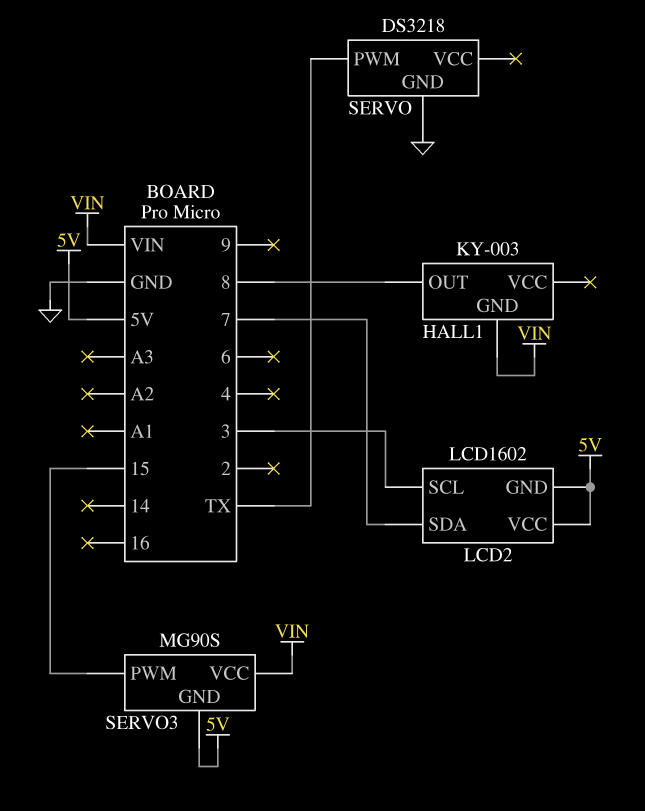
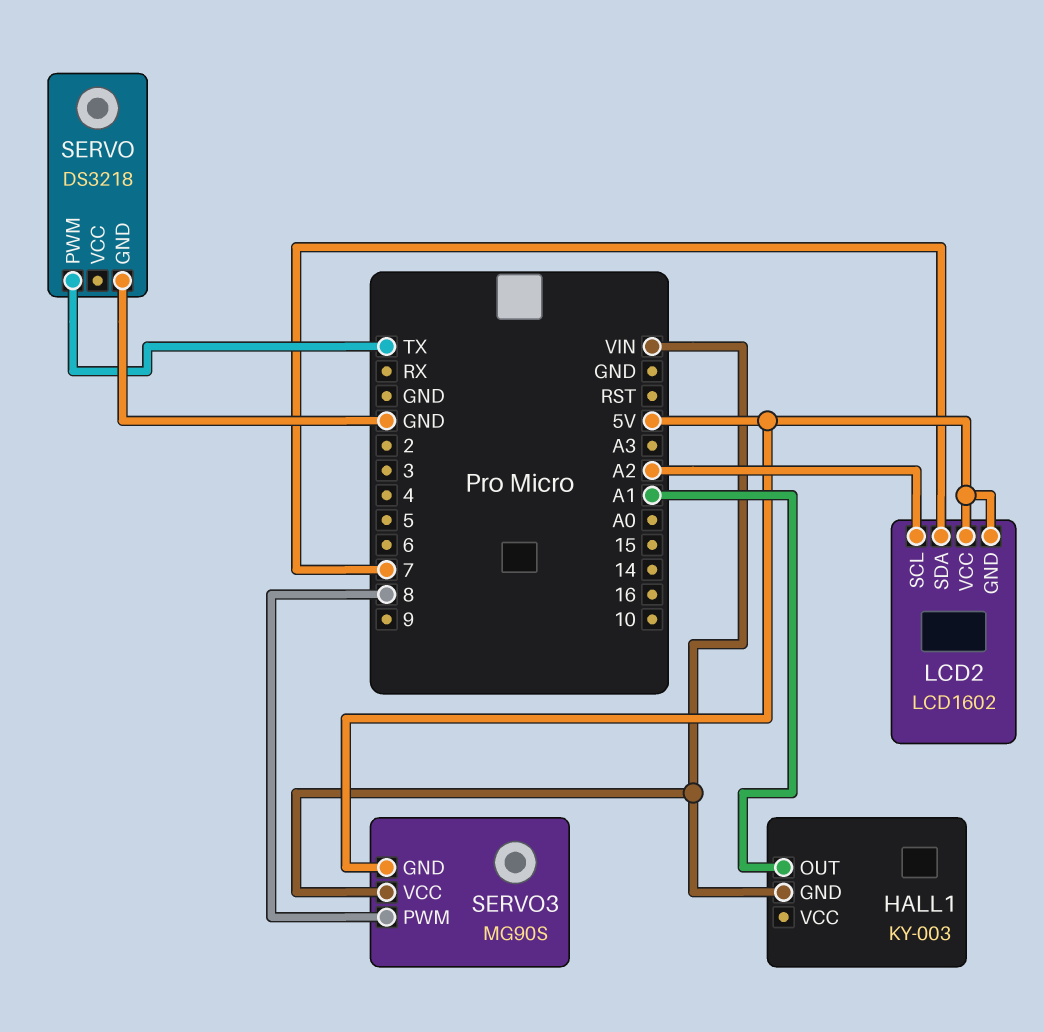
HALL1 pin OUT: 8 -> A1
LCD2 pin SCL: 3 -> A2
SERVO3 pin PWM: 15 -> 8

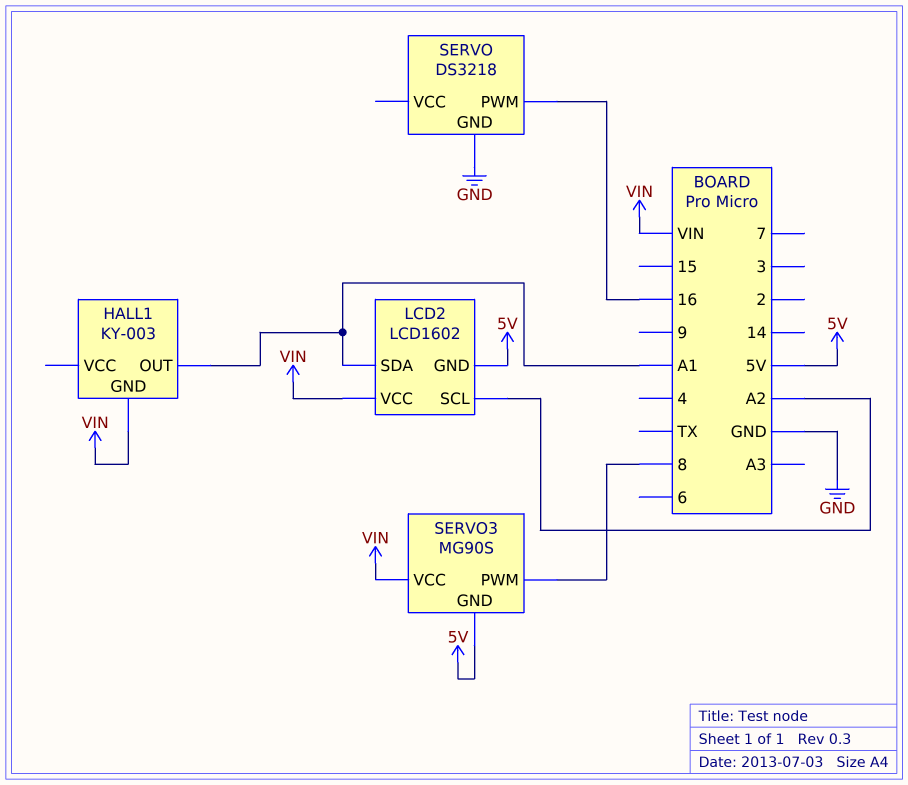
LCD2 pin SDA: 7 -> A1
LCD2 pin VCC: 5V -> VIN
SERVO pin PWM: TX -> 16

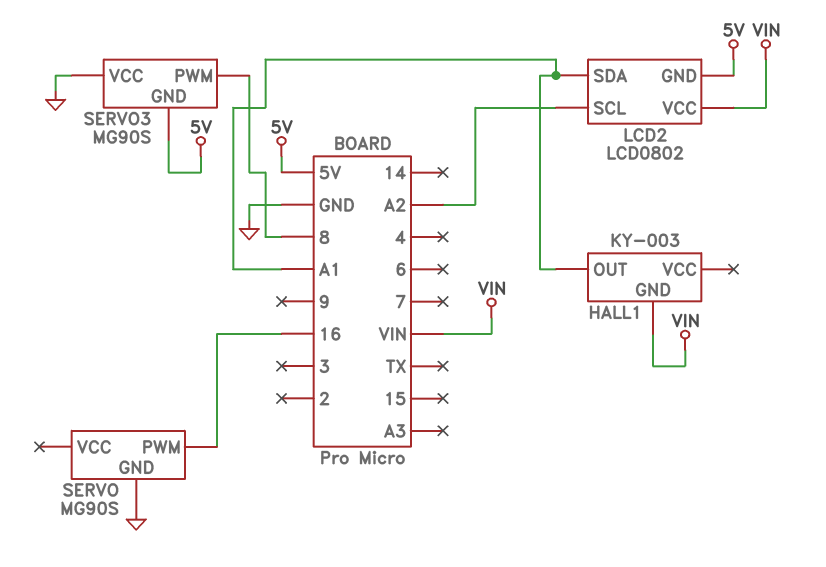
LCD2: LCD1602 -> LCD0802
SERVO: DS3218 -> MG90S
SERVO3 pin VCC: VIN -> GND

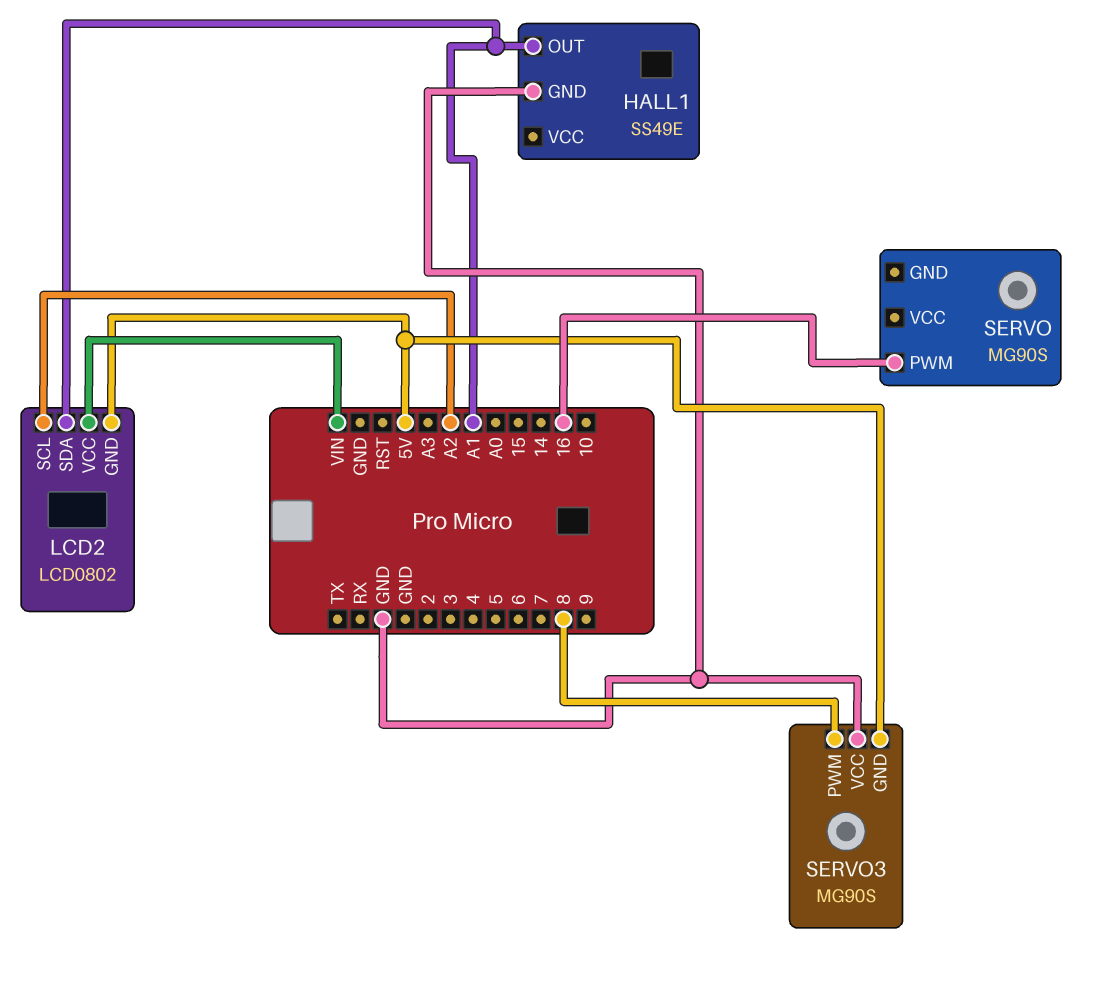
HALL1: KY-003 -> SS49E
HALL1 pin GND: VIN -> GND
SERVO pin GND: GND -> none

